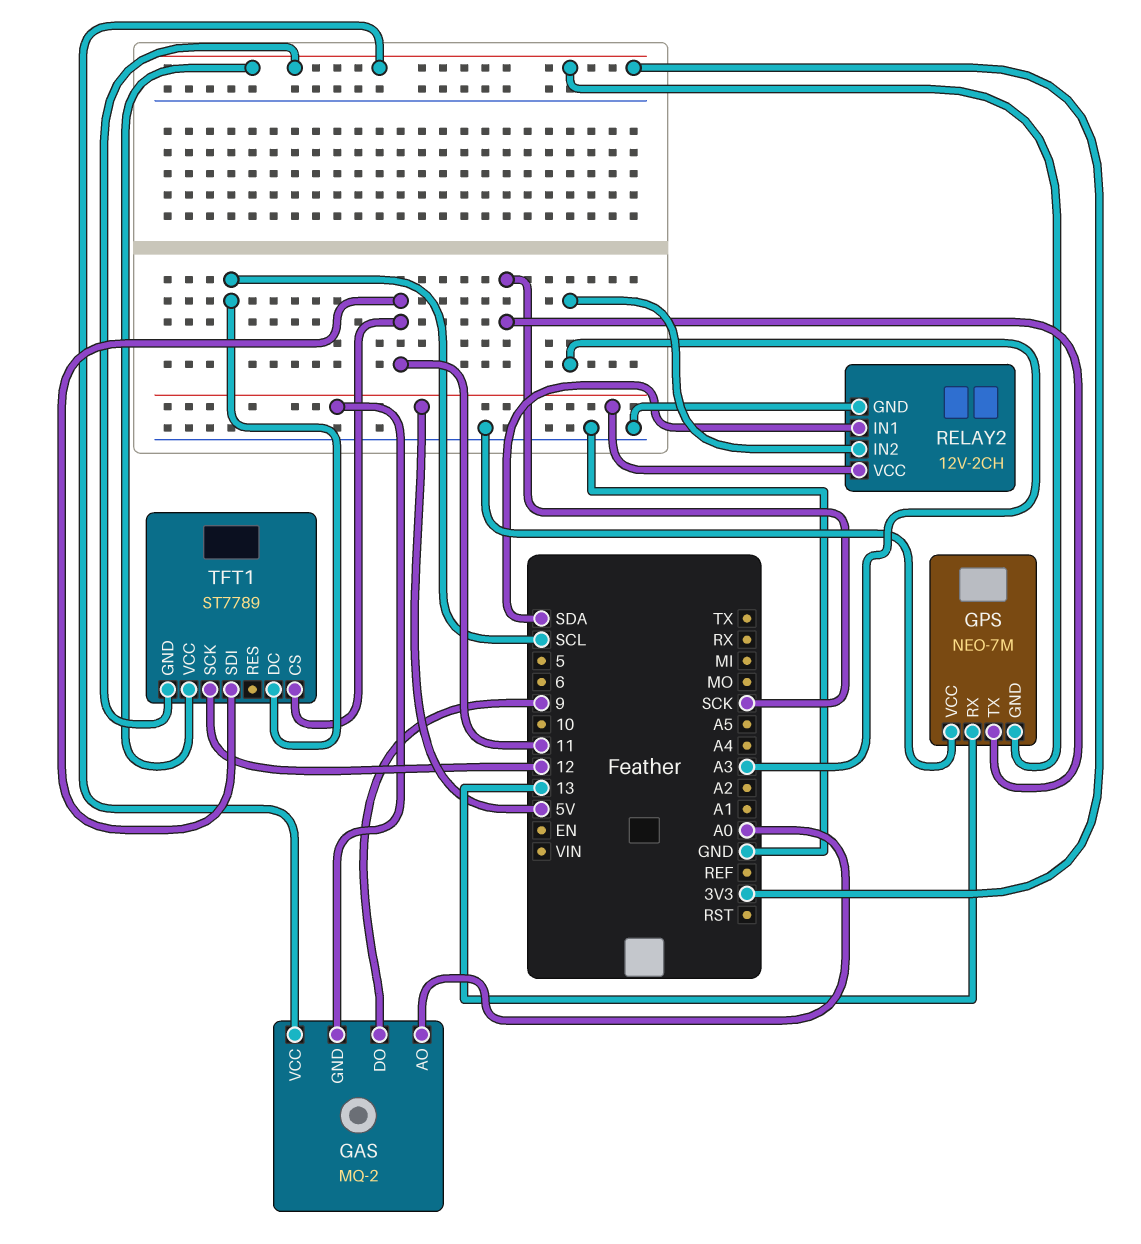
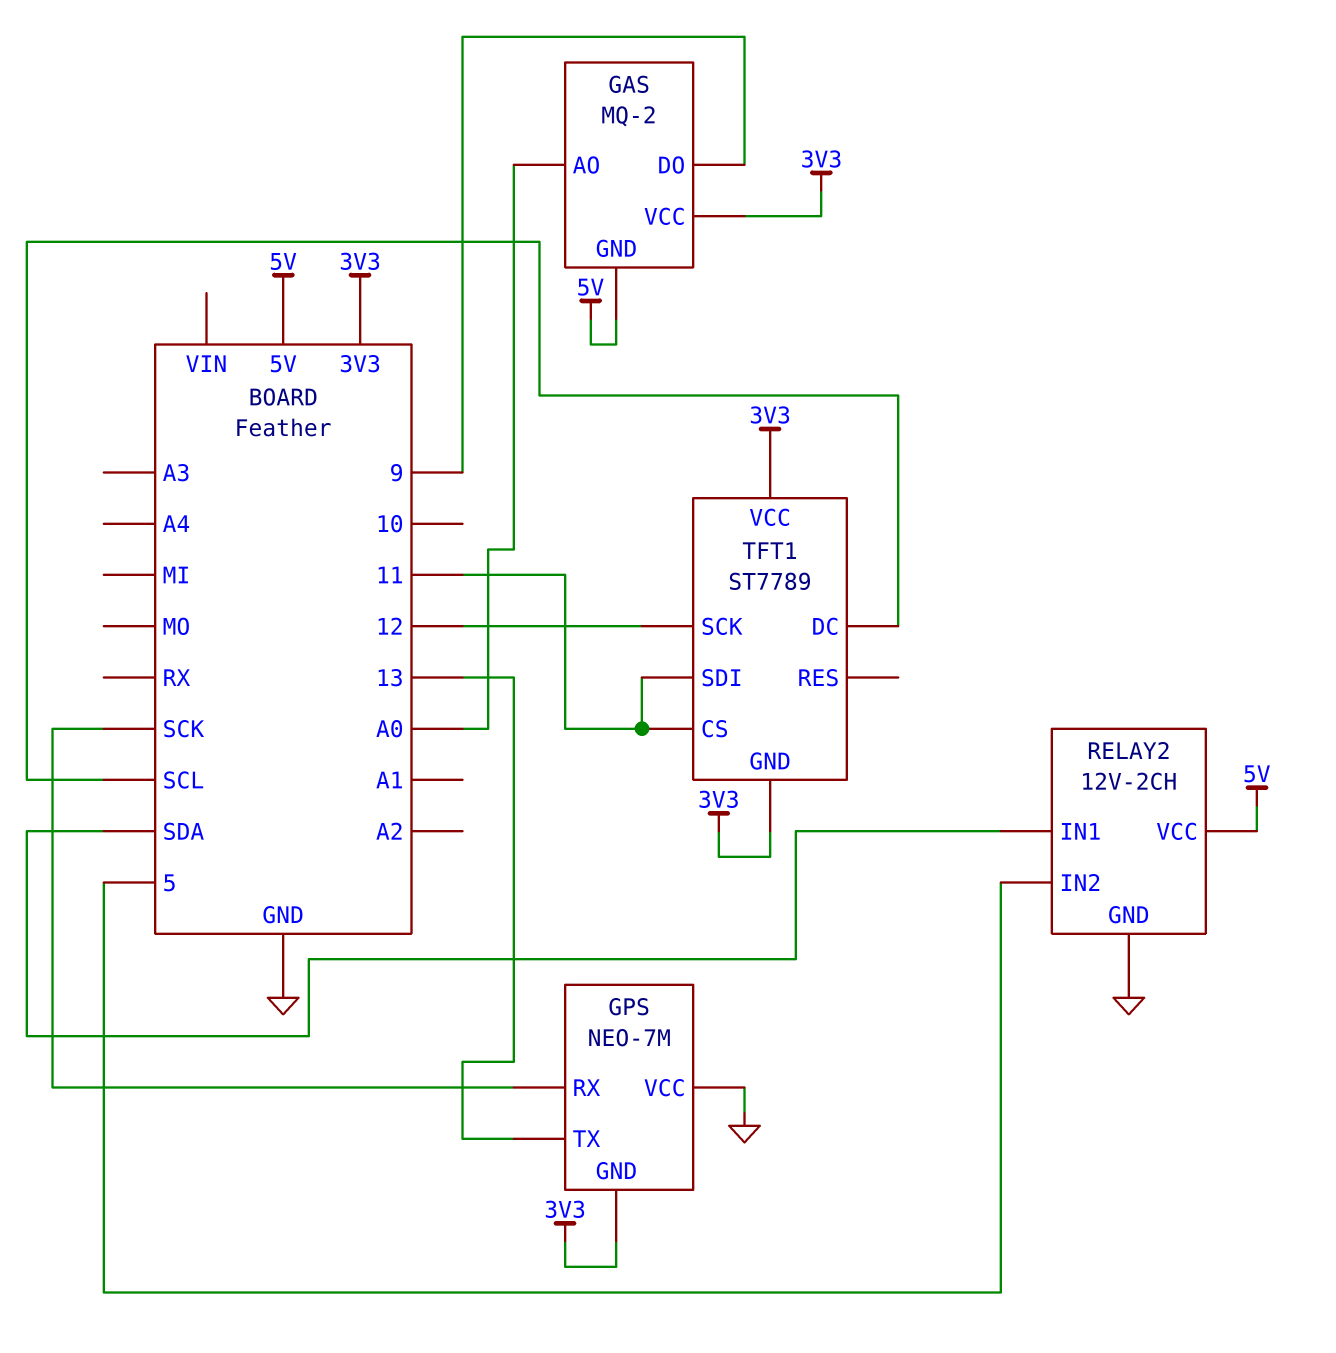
GPS pin RX: 13 -> SCK
GPS pin TX: SCK -> 13
RELAY2 pin IN2: A3 -> 5

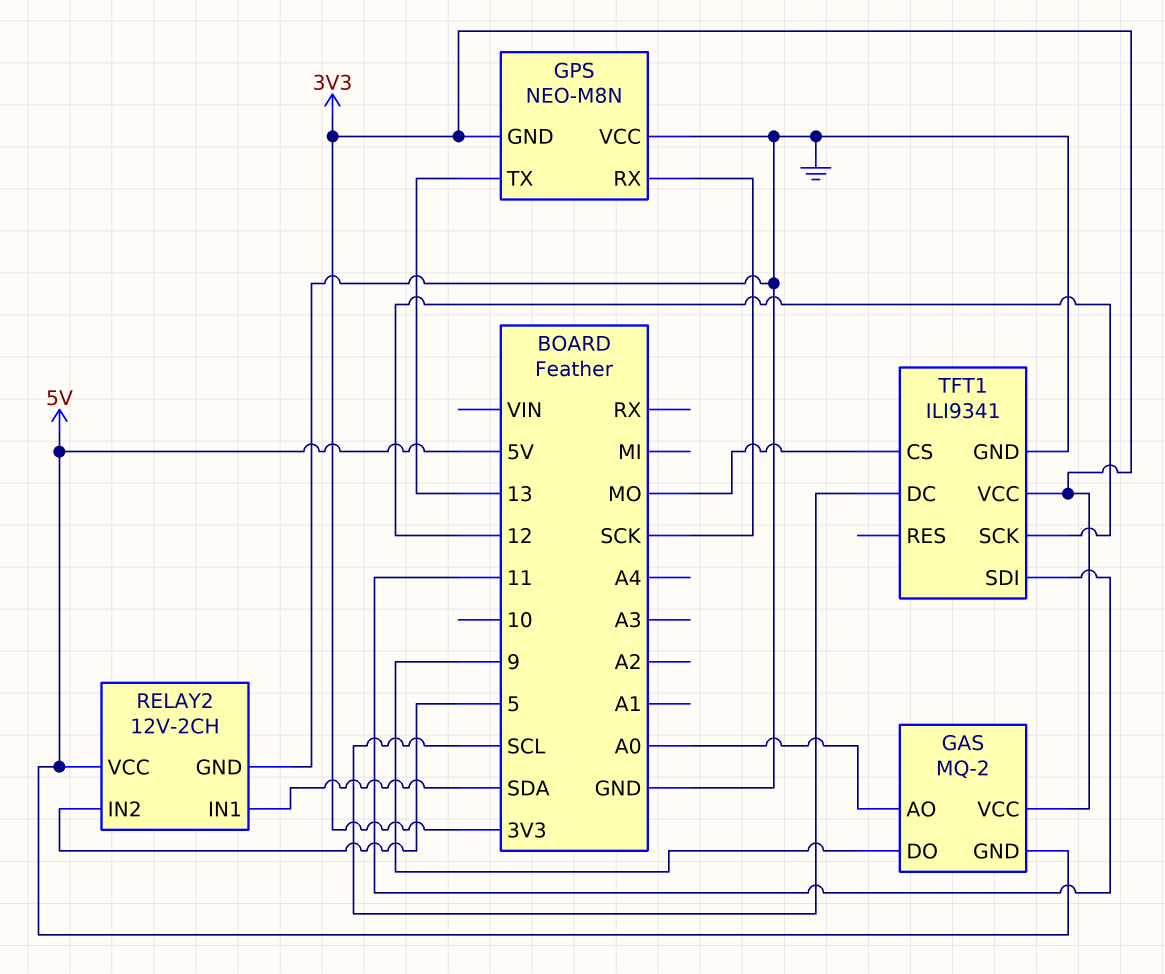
GPS: NEO-7M -> NEO-M8N
TFT1: ST7789 -> ILI9341
TFT1 pin CS: 11 -> MO
TFT1 pin GND: 3V3 -> GND

